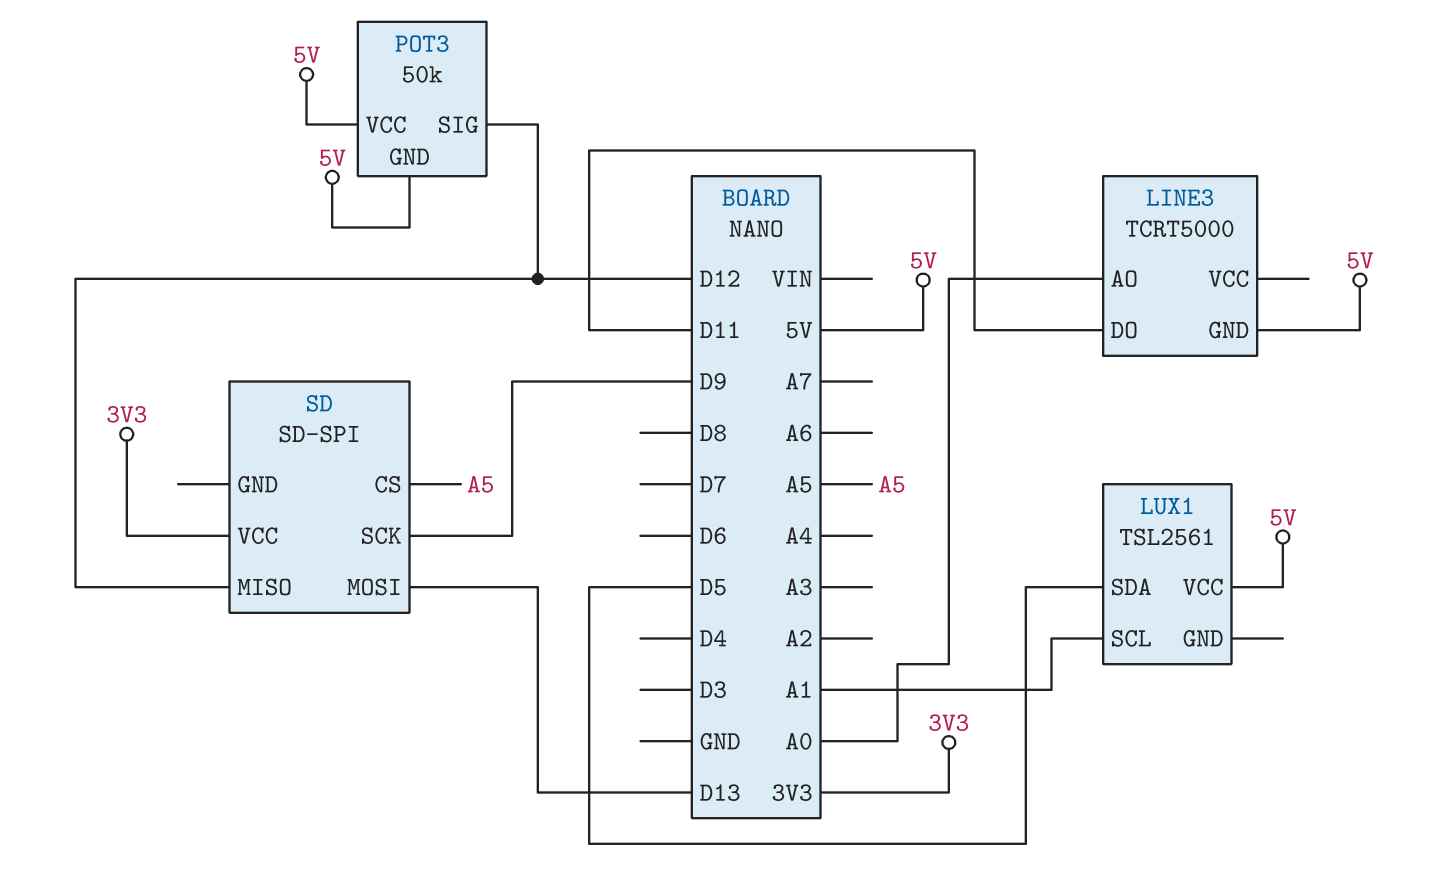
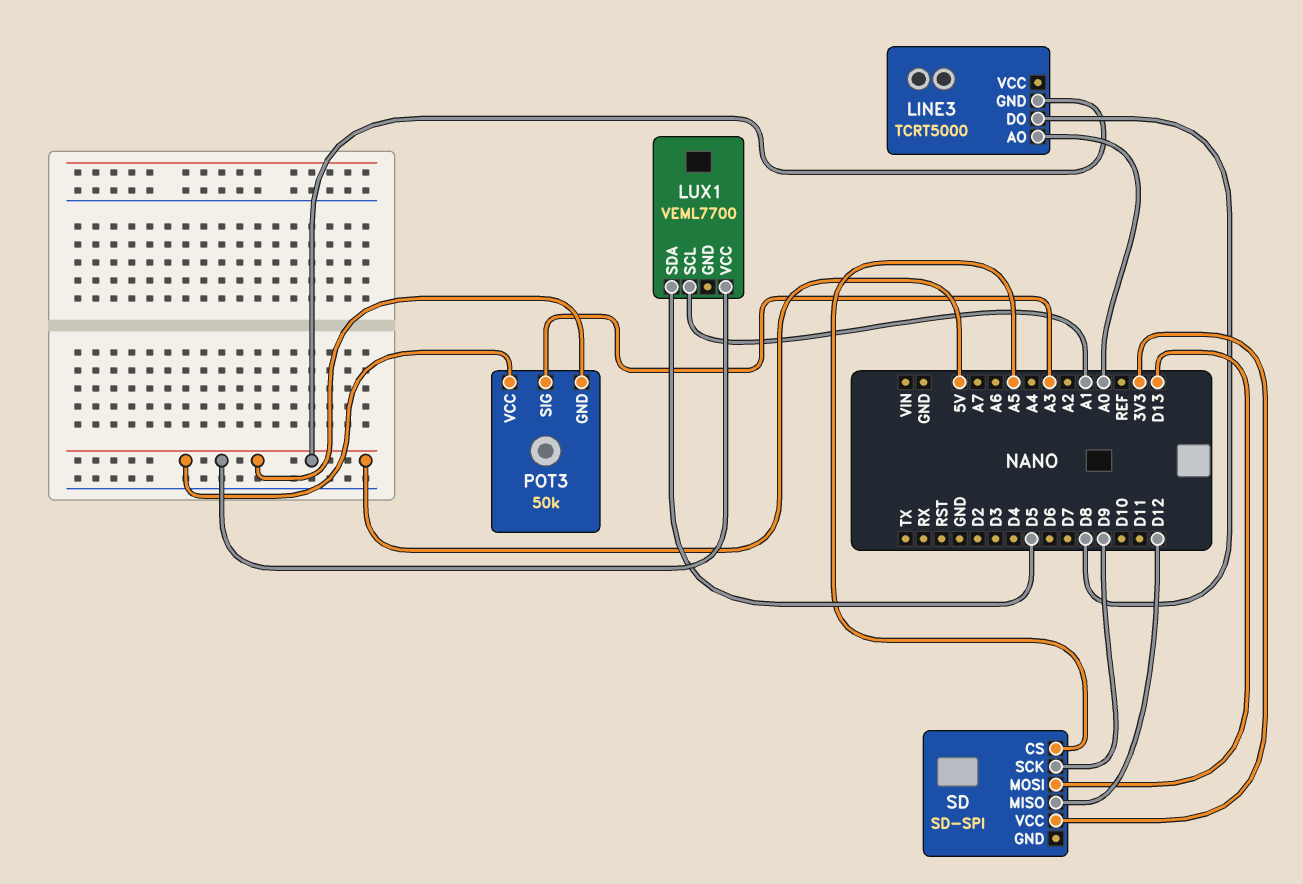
LINE3 pin DO: D11 -> D8
LUX1: TSL2561 -> VEML7700
POT3 pin SIG: D12 -> A3

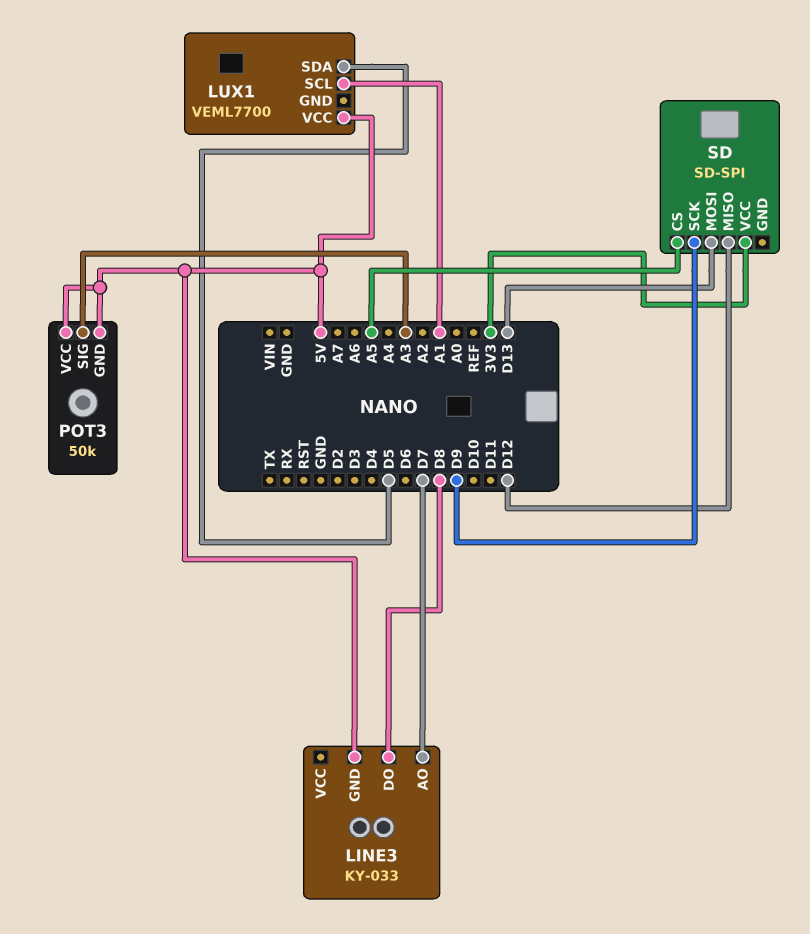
LINE3: TCRT5000 -> KY-033
LINE3 pin AO: A0 -> D7

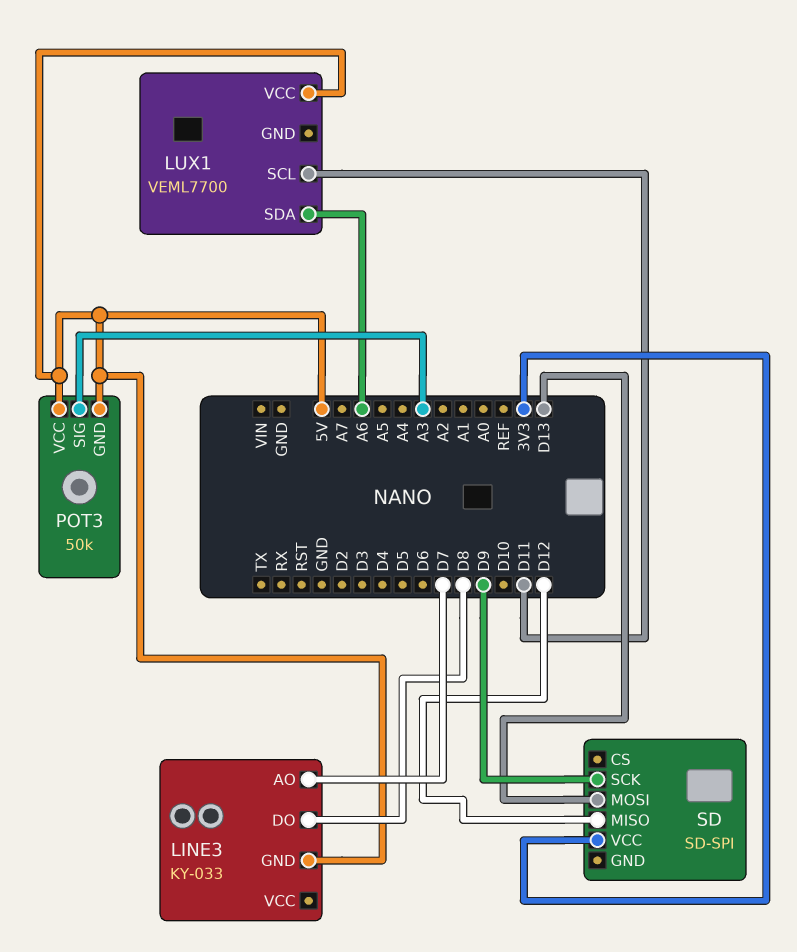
LUX1 pin SCL: A1 -> D11
LUX1 pin SDA: D5 -> A6
SD pin CS: A5 -> none

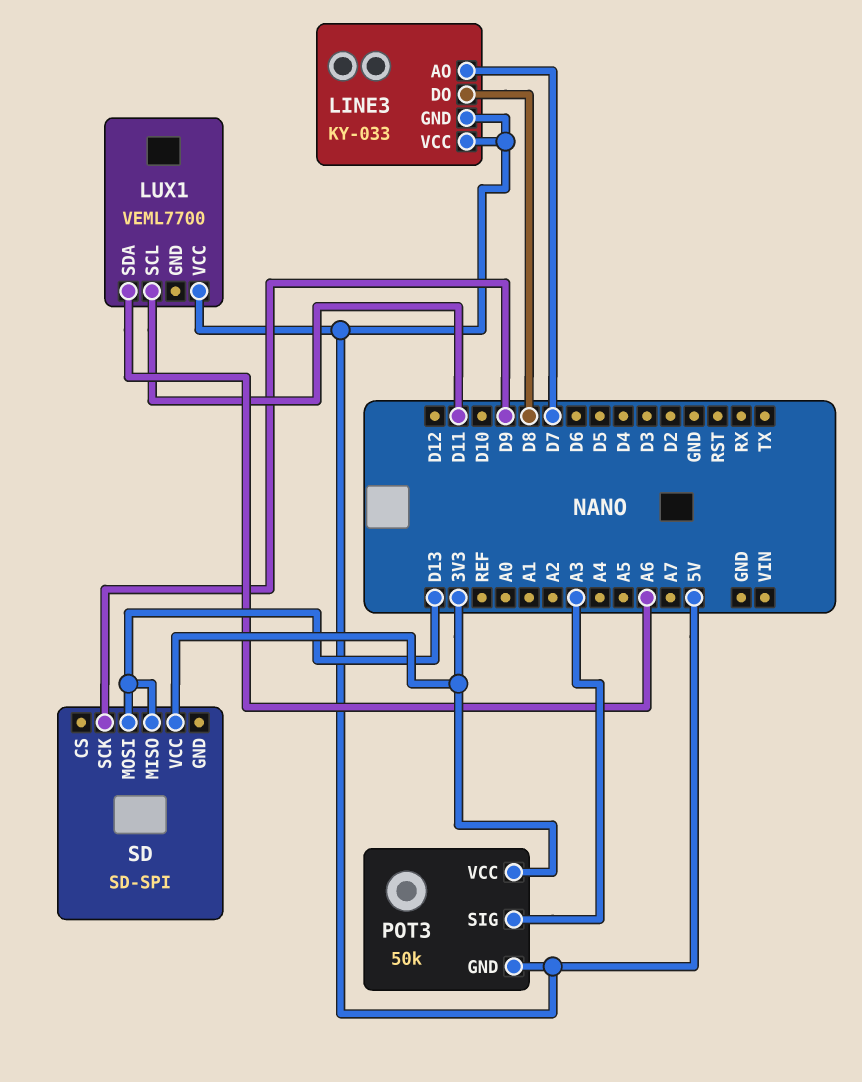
LINE3 pin VCC: none -> 5V
POT3 pin VCC: 5V -> 3V3
SD pin MISO: D12 -> D13

